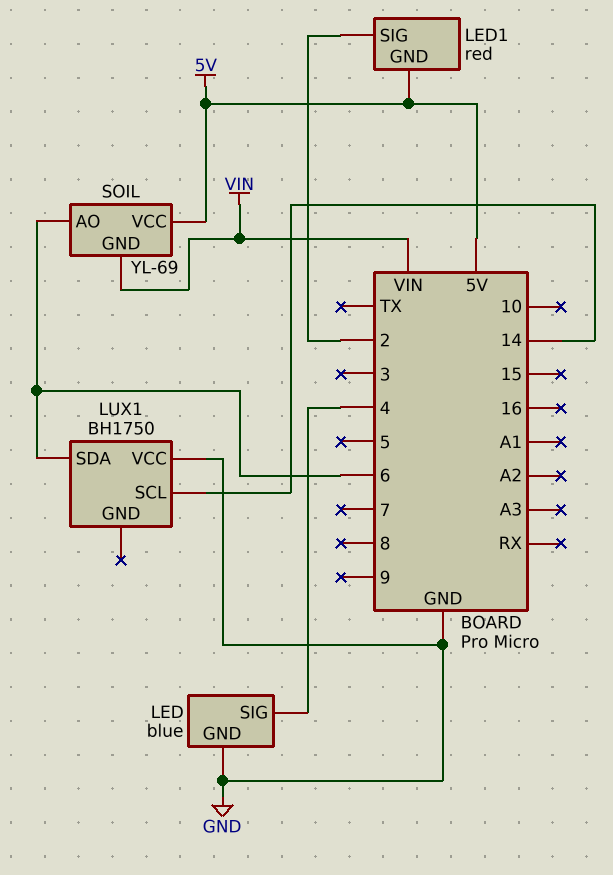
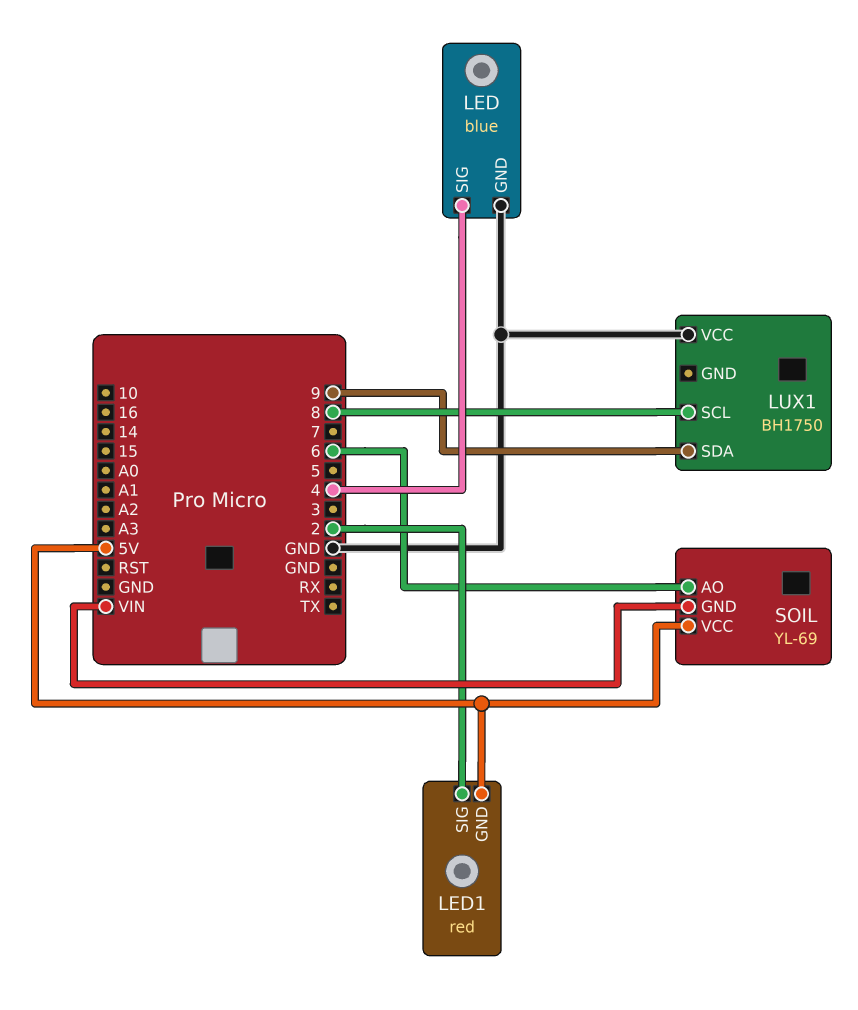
LUX1 pin SCL: 14 -> 8
LUX1 pin SDA: 6 -> 9

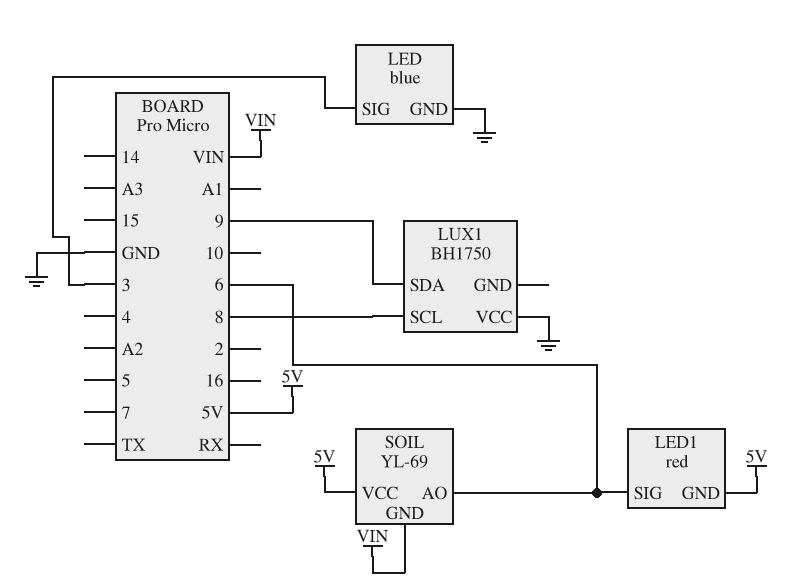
LED pin SIG: 4 -> 3
LED1 pin SIG: 2 -> 6

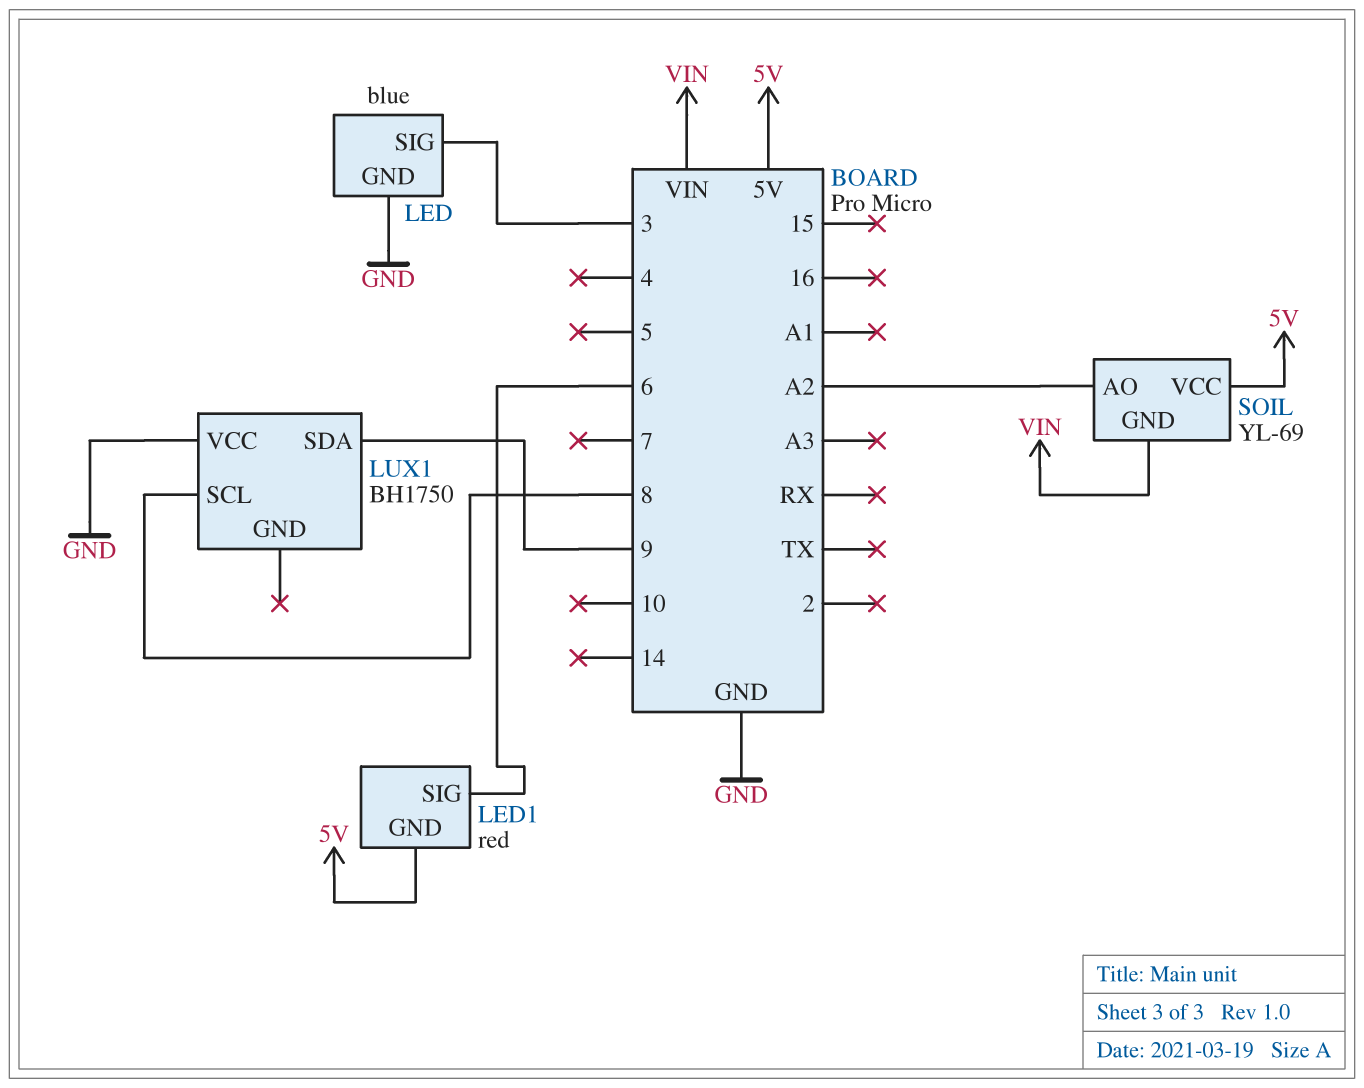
SOIL pin AO: 6 -> A2

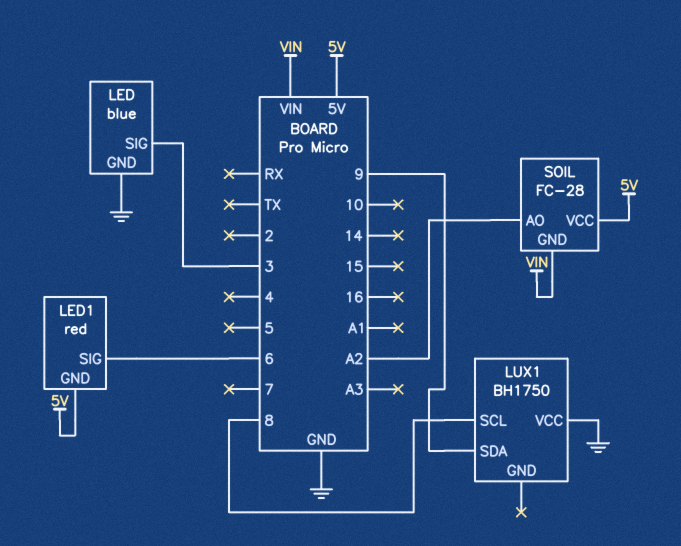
SOIL: YL-69 -> FC-28

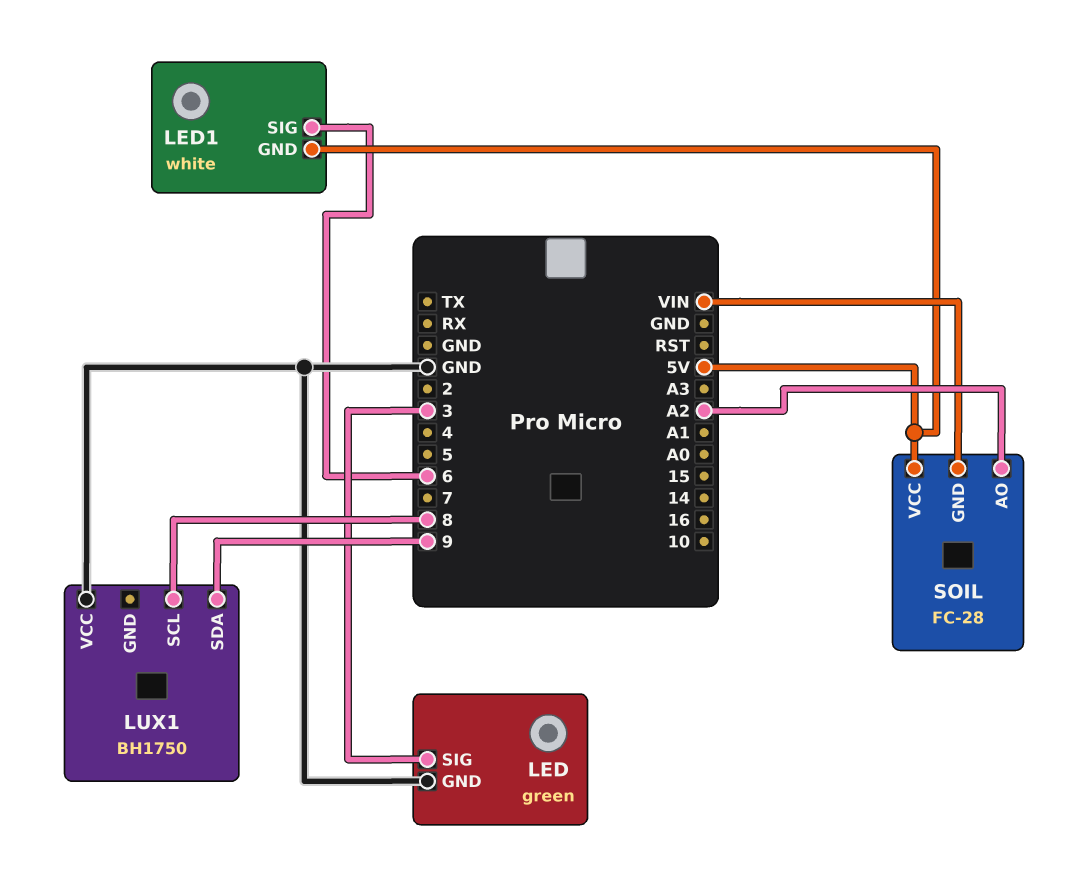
LED: blue -> green
LED1: red -> white

